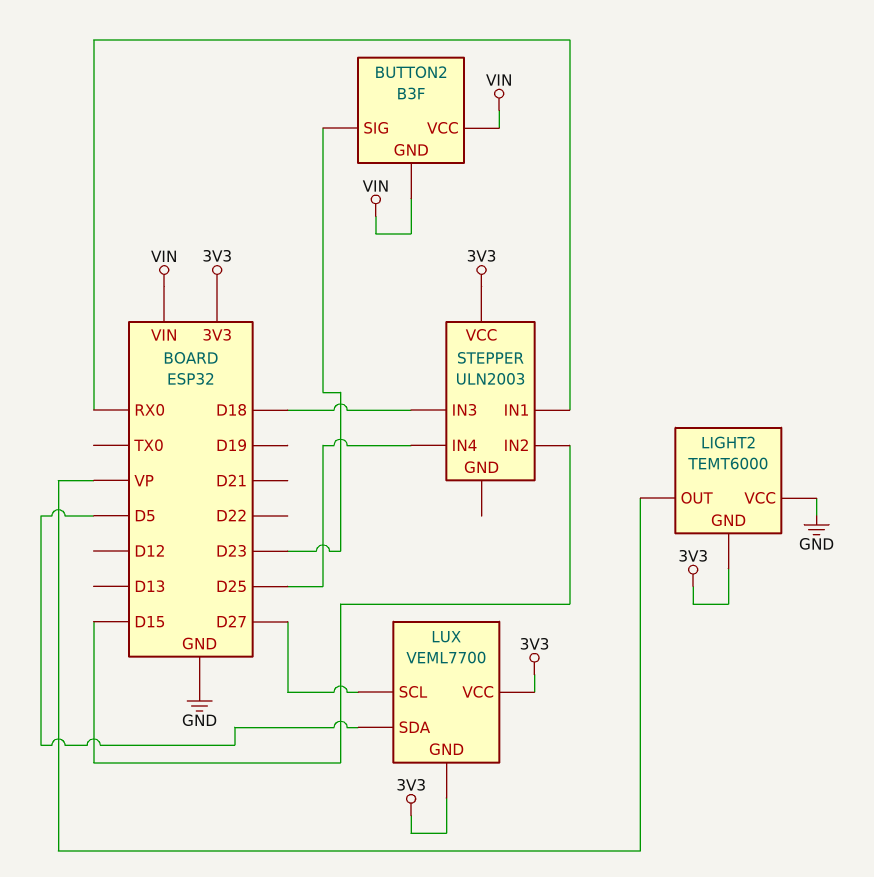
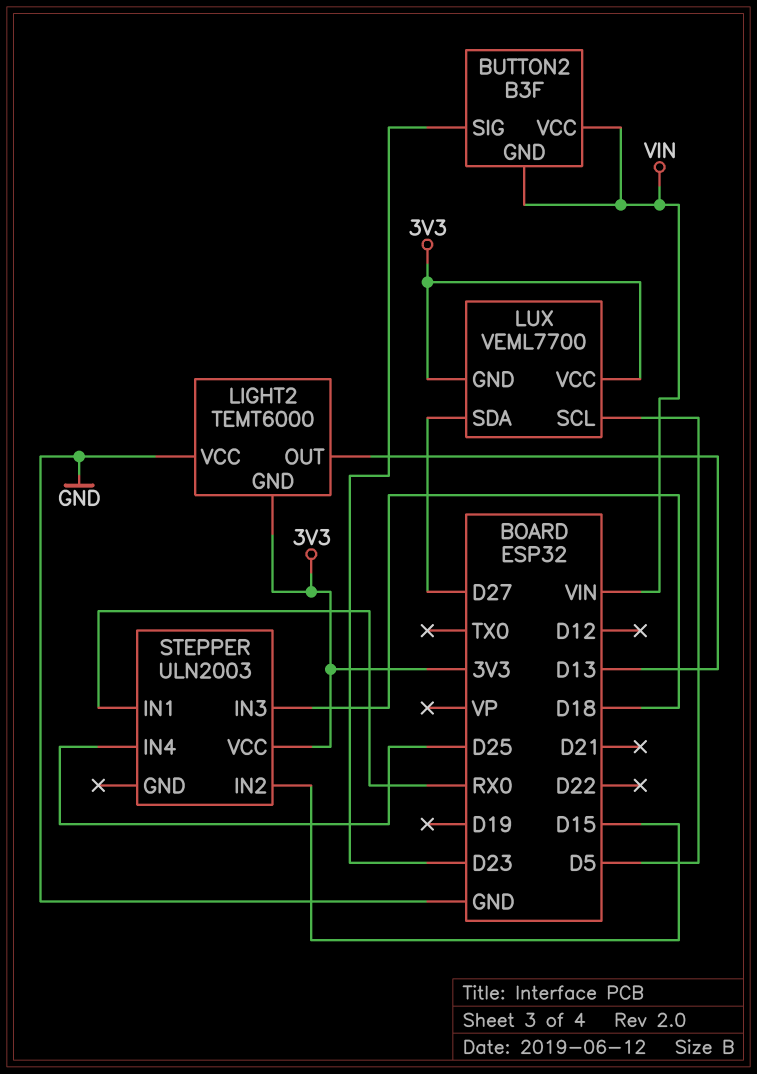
LIGHT2 pin OUT: VP -> D13
LUX pin SCL: D27 -> D5
LUX pin SDA: D5 -> D27

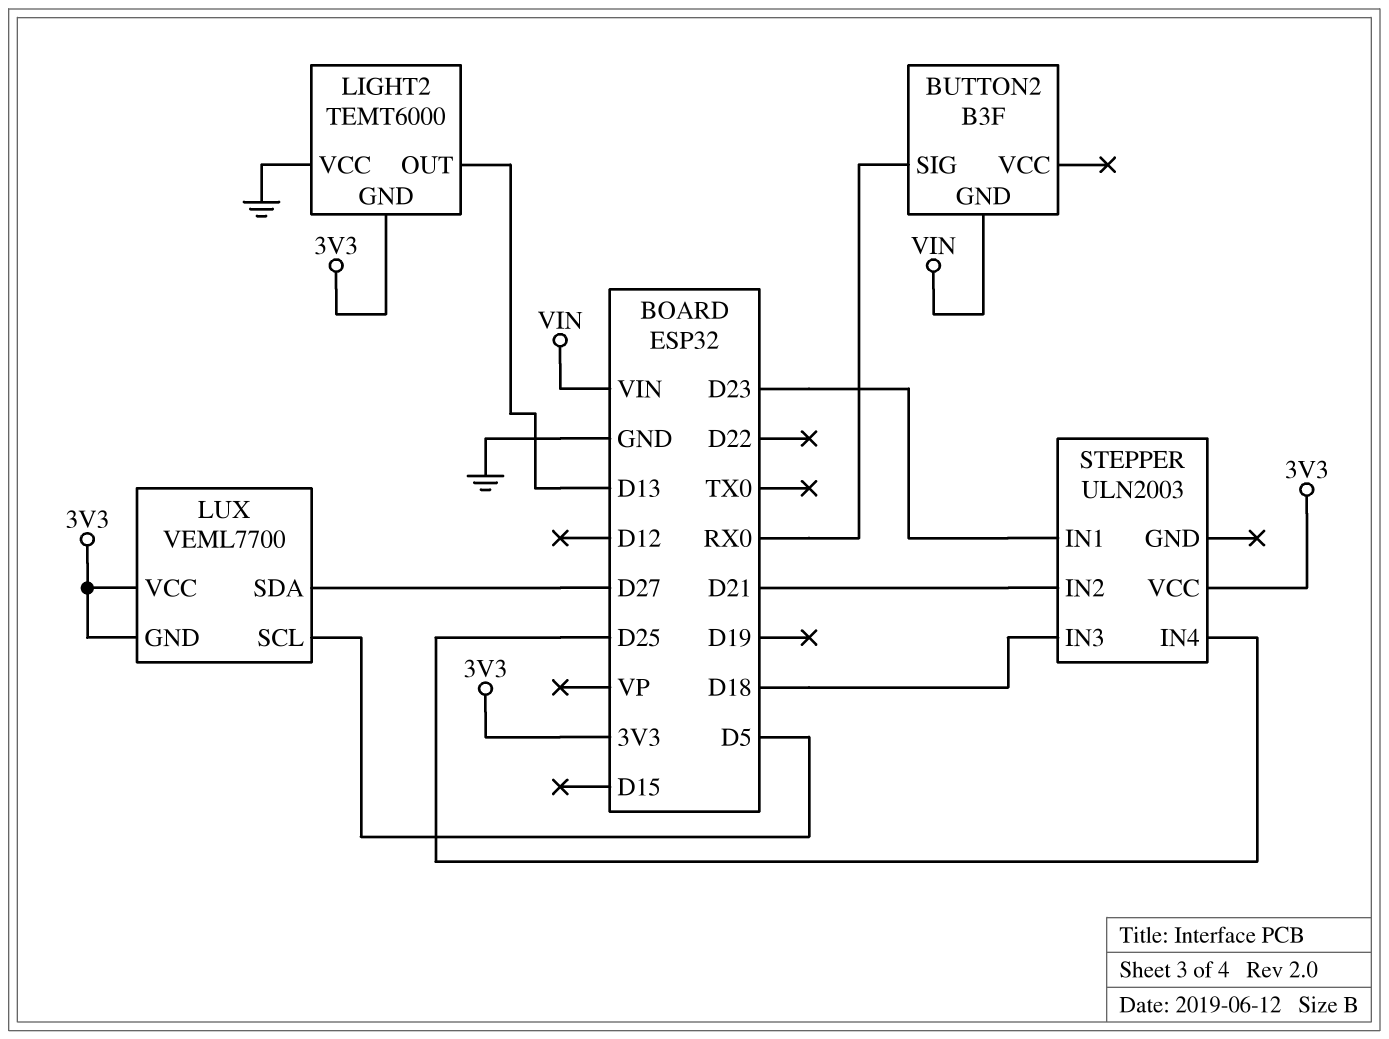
BUTTON2 pin SIG: D23 -> RX0
BUTTON2 pin VCC: VIN -> none
STEPPER pin IN1: RX0 -> D23
STEPPER pin IN2: D15 -> D21

